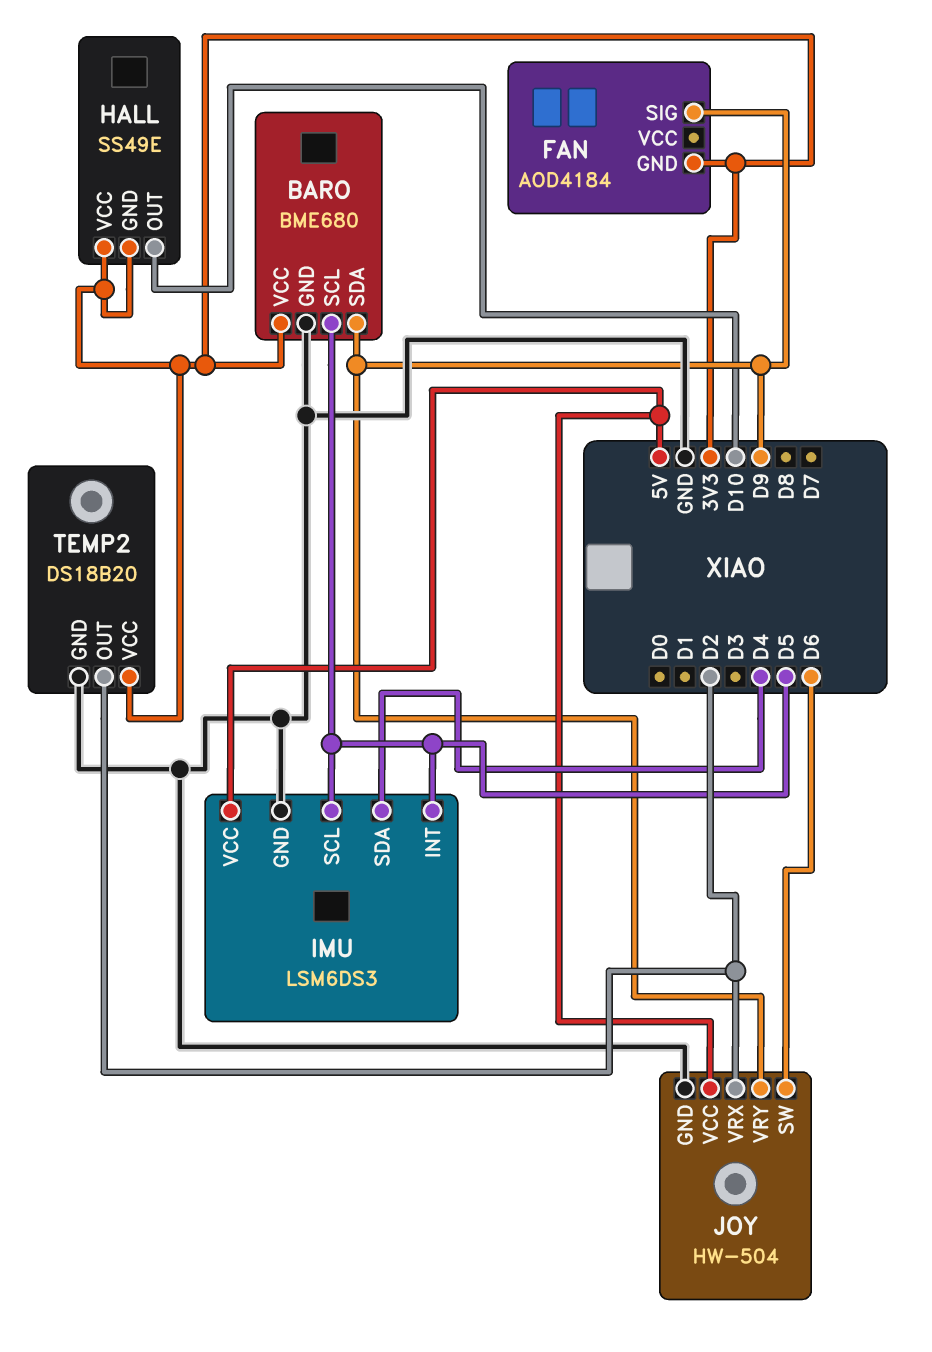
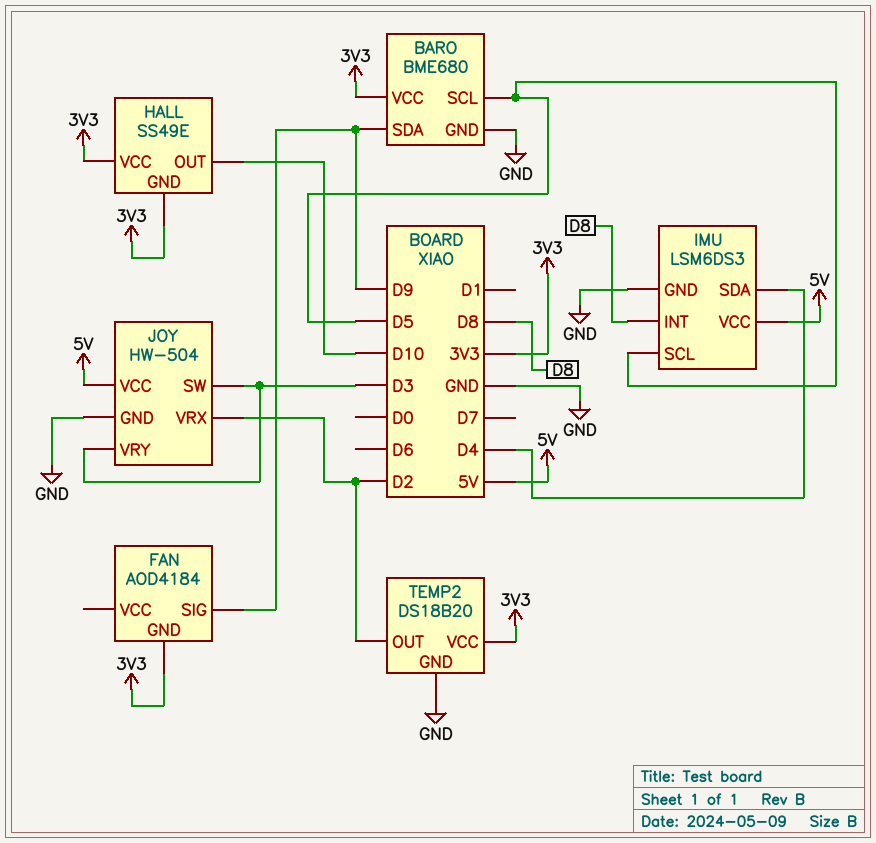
IMU pin INT: D5 -> D8
JOY pin SW: D6 -> D3
JOY pin VRY: D9 -> D3

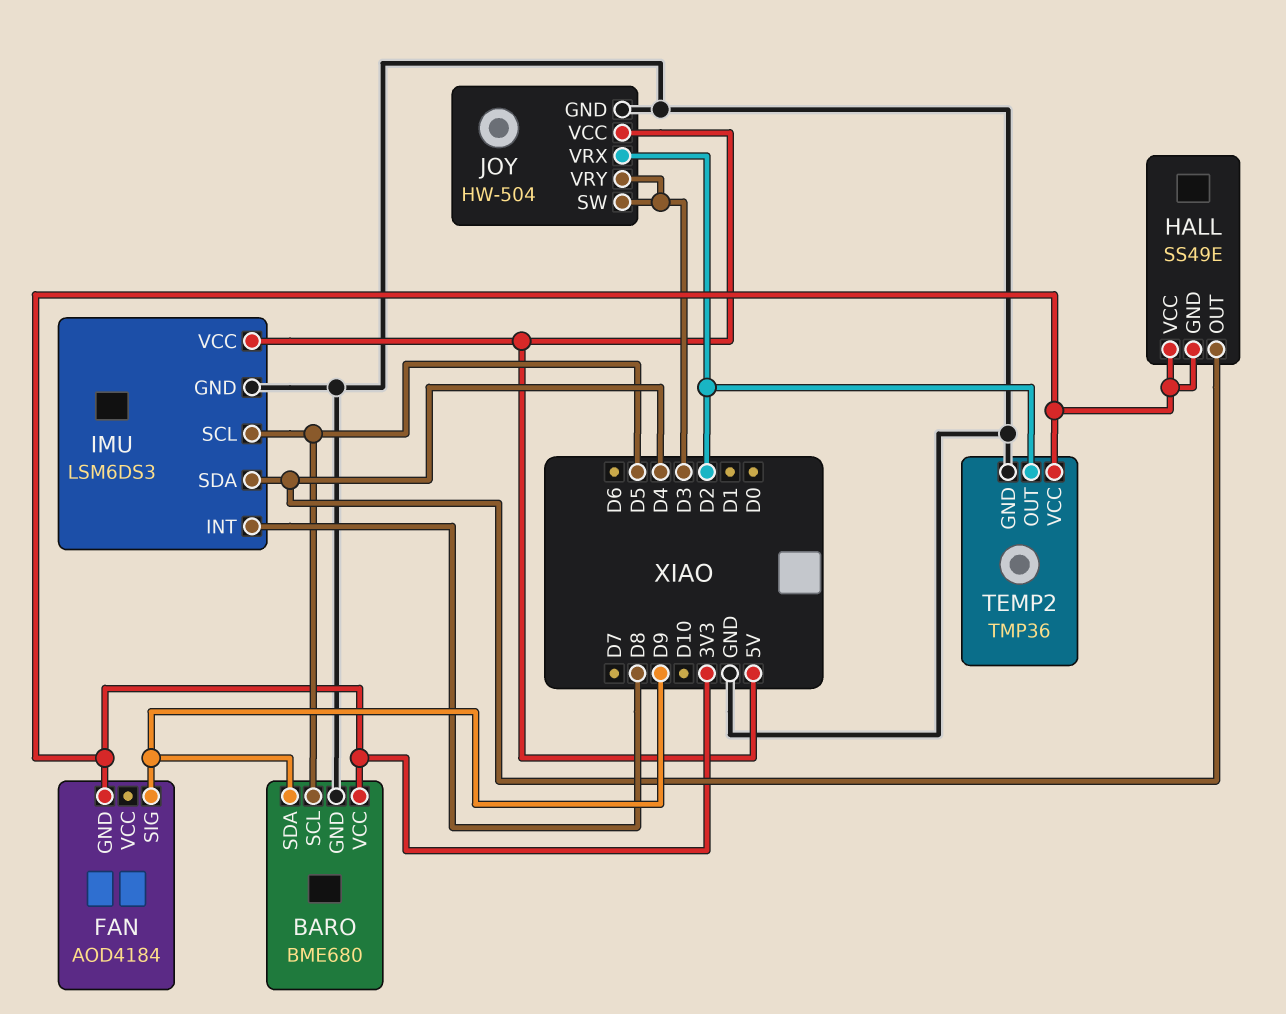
HALL pin OUT: D10 -> D4
TEMP2: DS18B20 -> TMP36

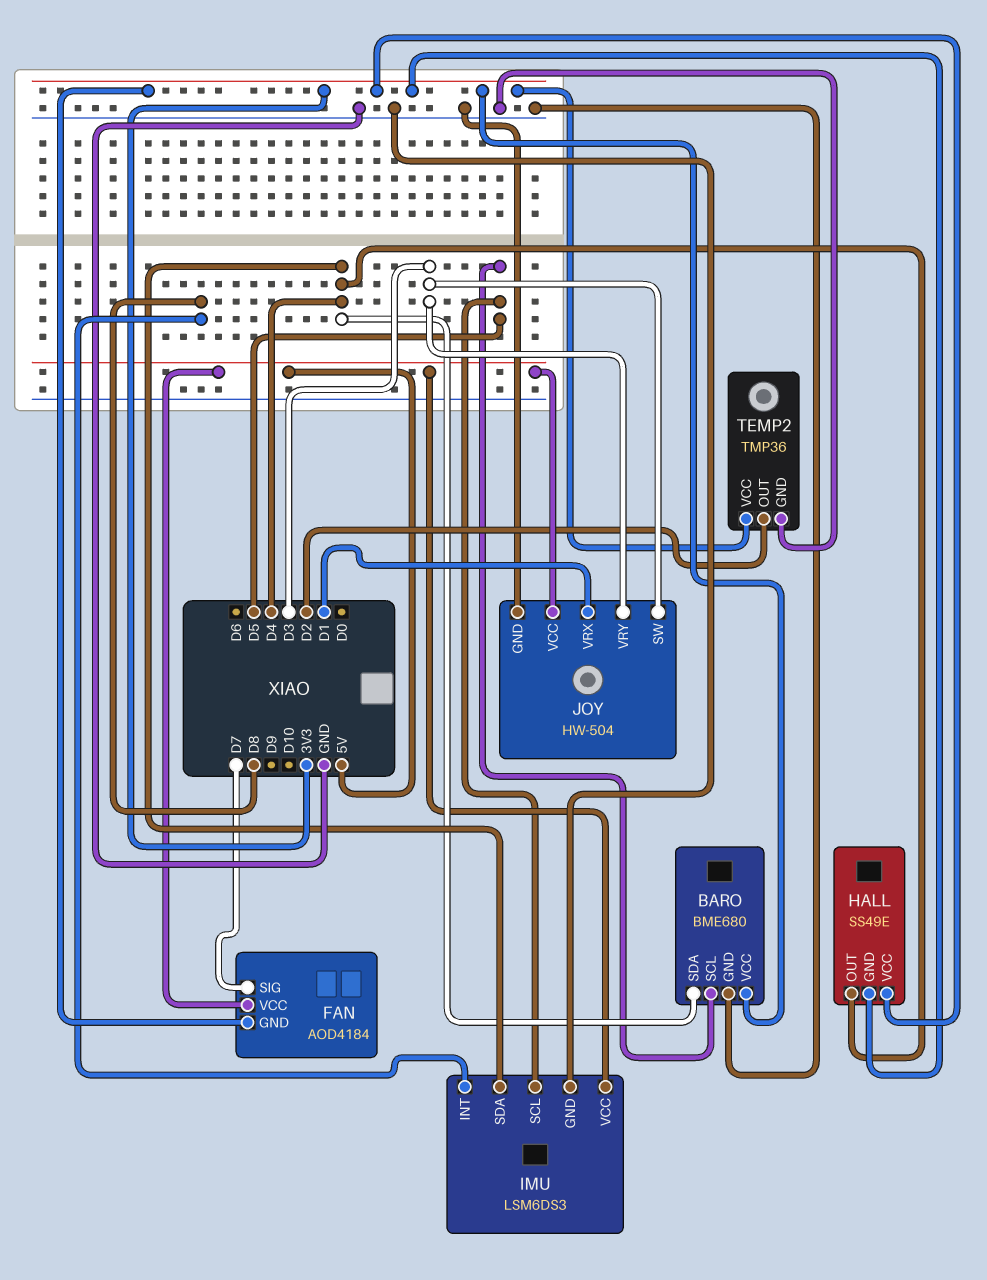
BARO pin SDA: D9 -> D4
FAN pin SIG: D9 -> D7
FAN pin VCC: none -> 5V
JOY pin VRX: D2 -> D1

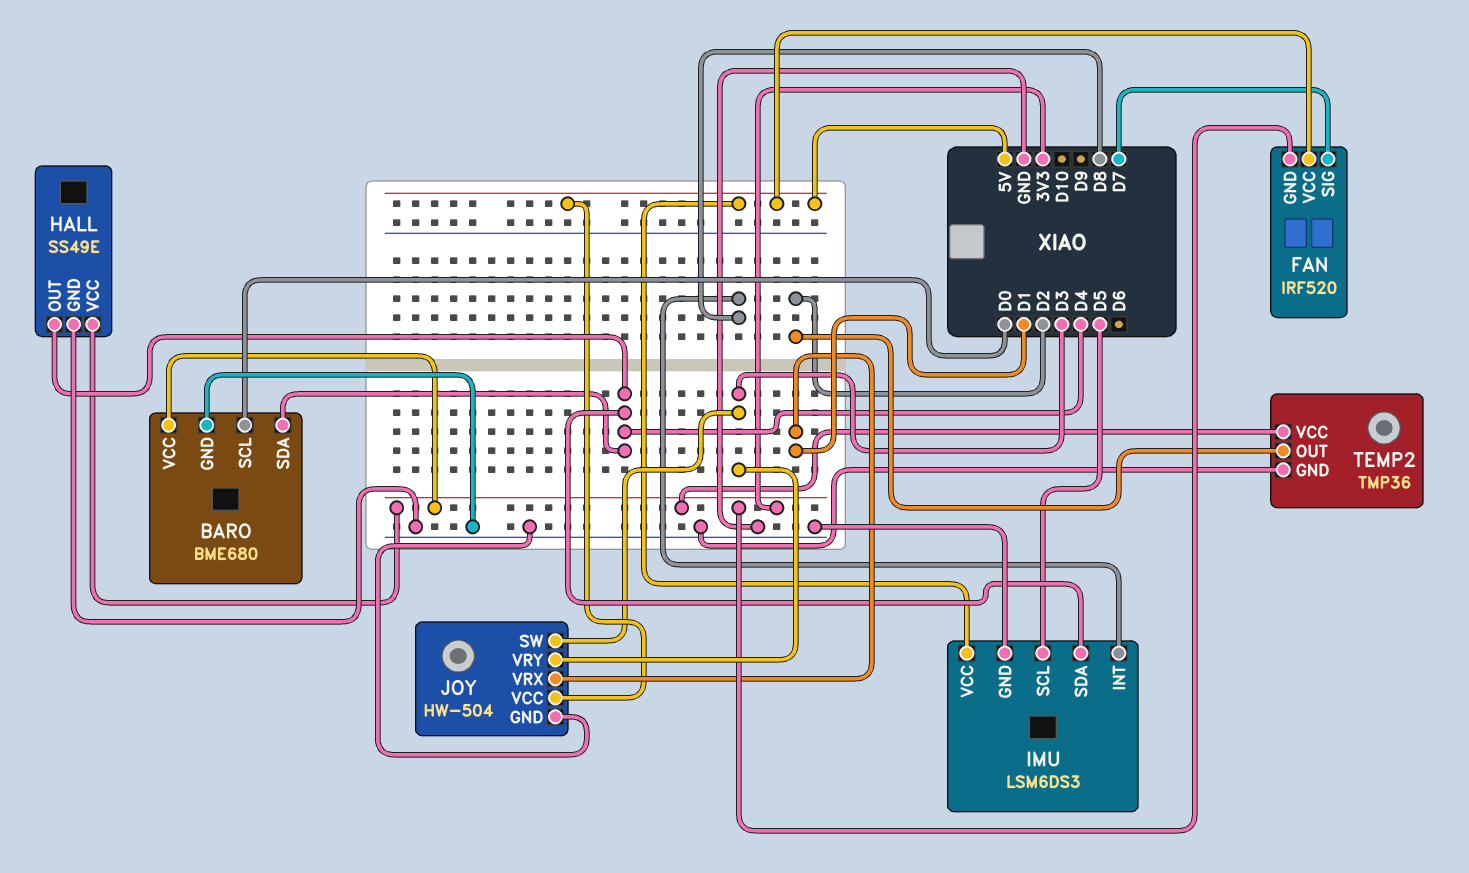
BARO pin SCL: D5 -> D0
FAN: AOD4184 -> IRF520
HALL pin GND: 3V3 -> GND

